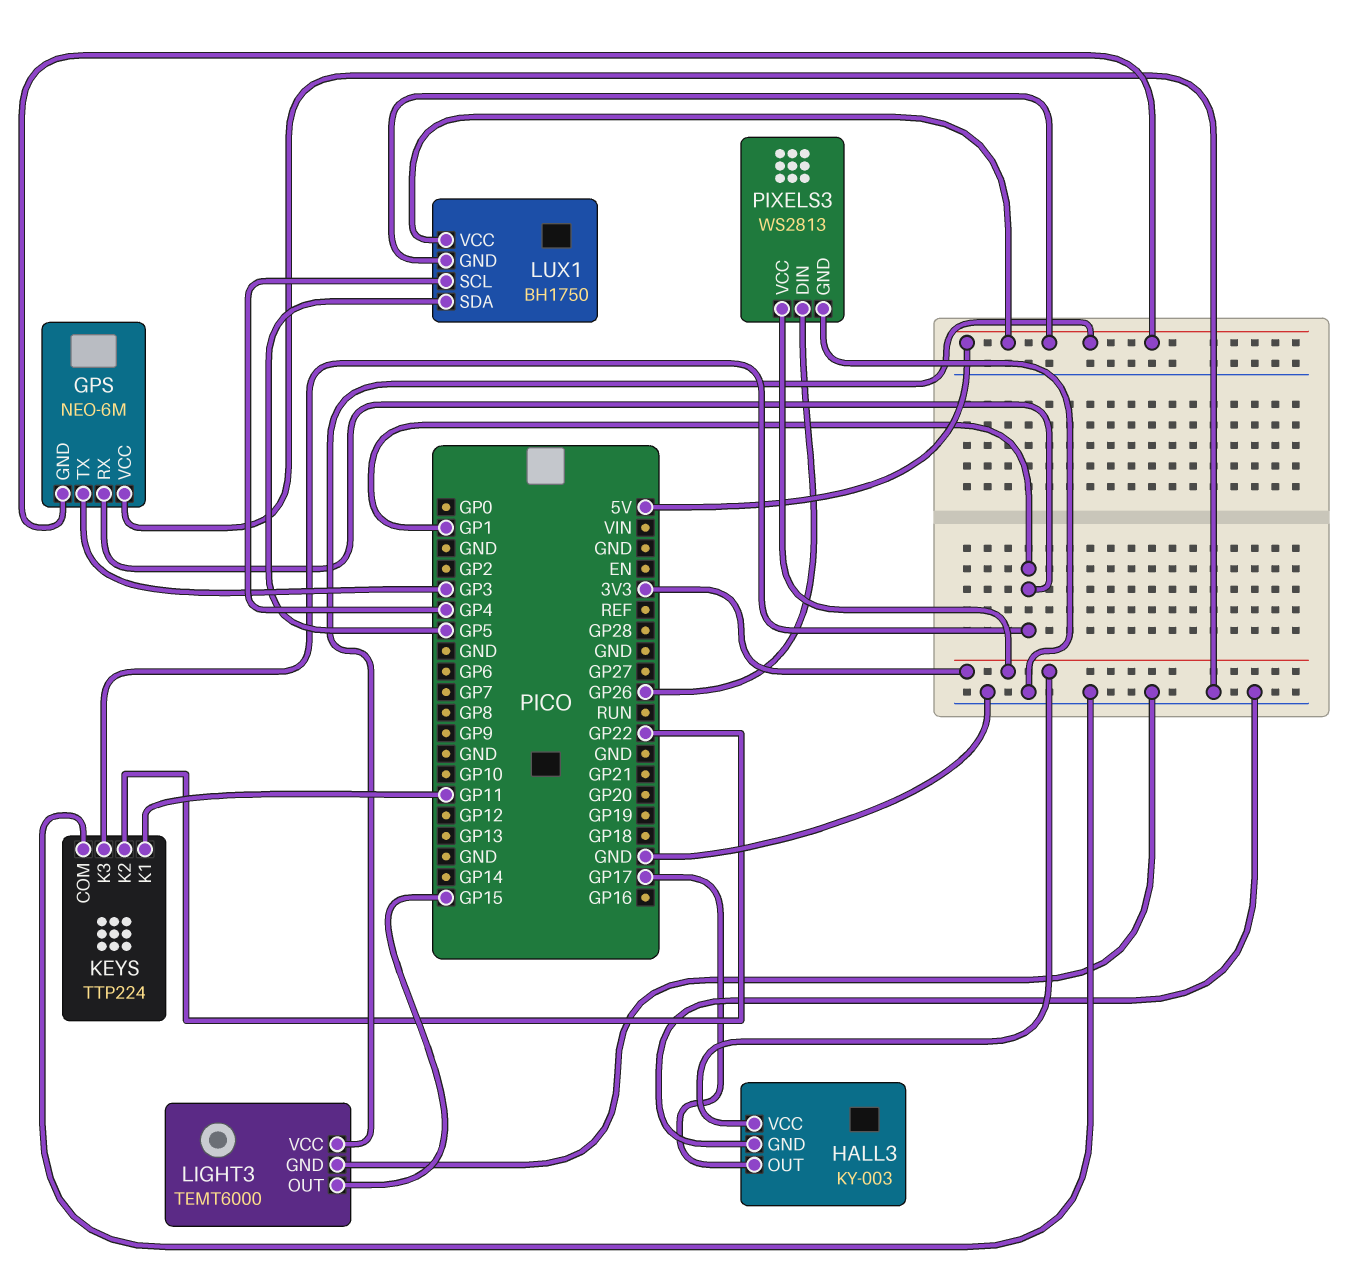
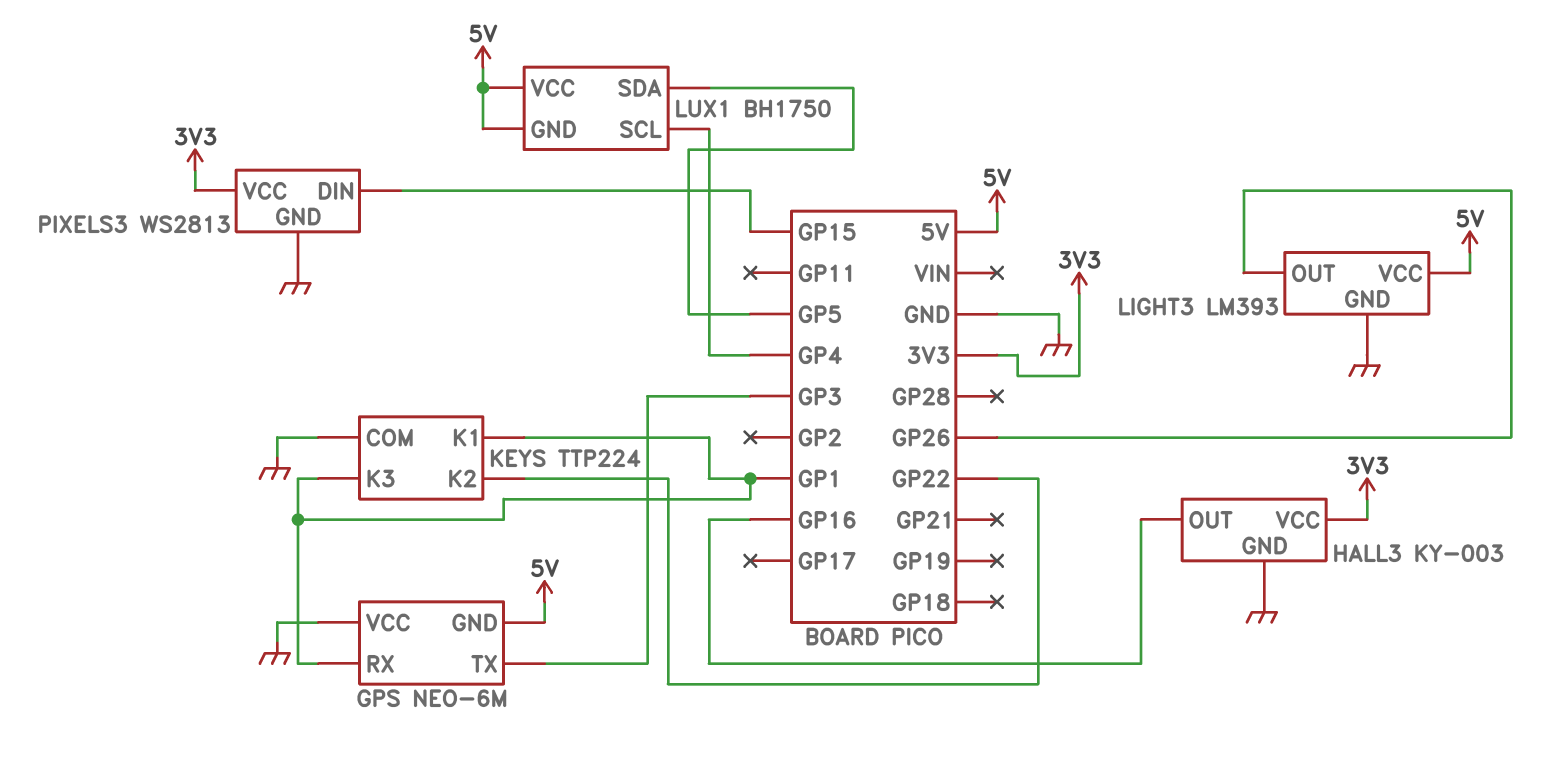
HALL3 pin OUT: GP17 -> GP16
KEYS pin K1: GP11 -> GP1
LIGHT3: TEMT6000 -> LM393
LIGHT3 pin OUT: GP15 -> GP26
PIXELS3 pin DIN: GP26 -> GP15

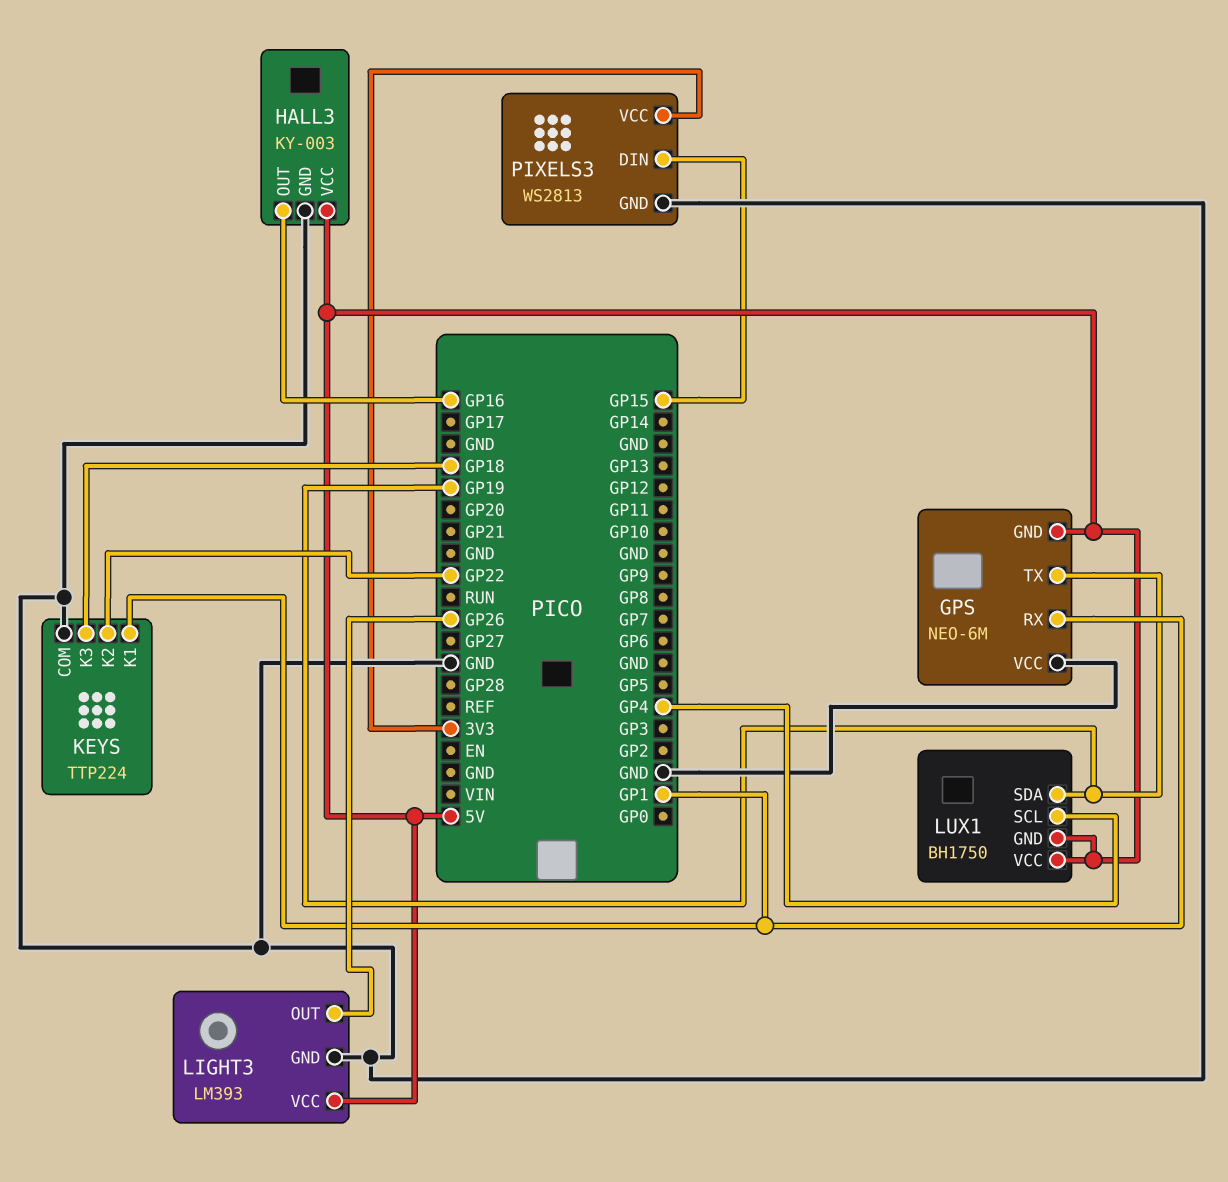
GPS pin TX: GP3 -> GP19
HALL3 pin VCC: 3V3 -> 5V
KEYS pin K3: GP1 -> GP18
LUX1 pin SDA: GP5 -> GP19

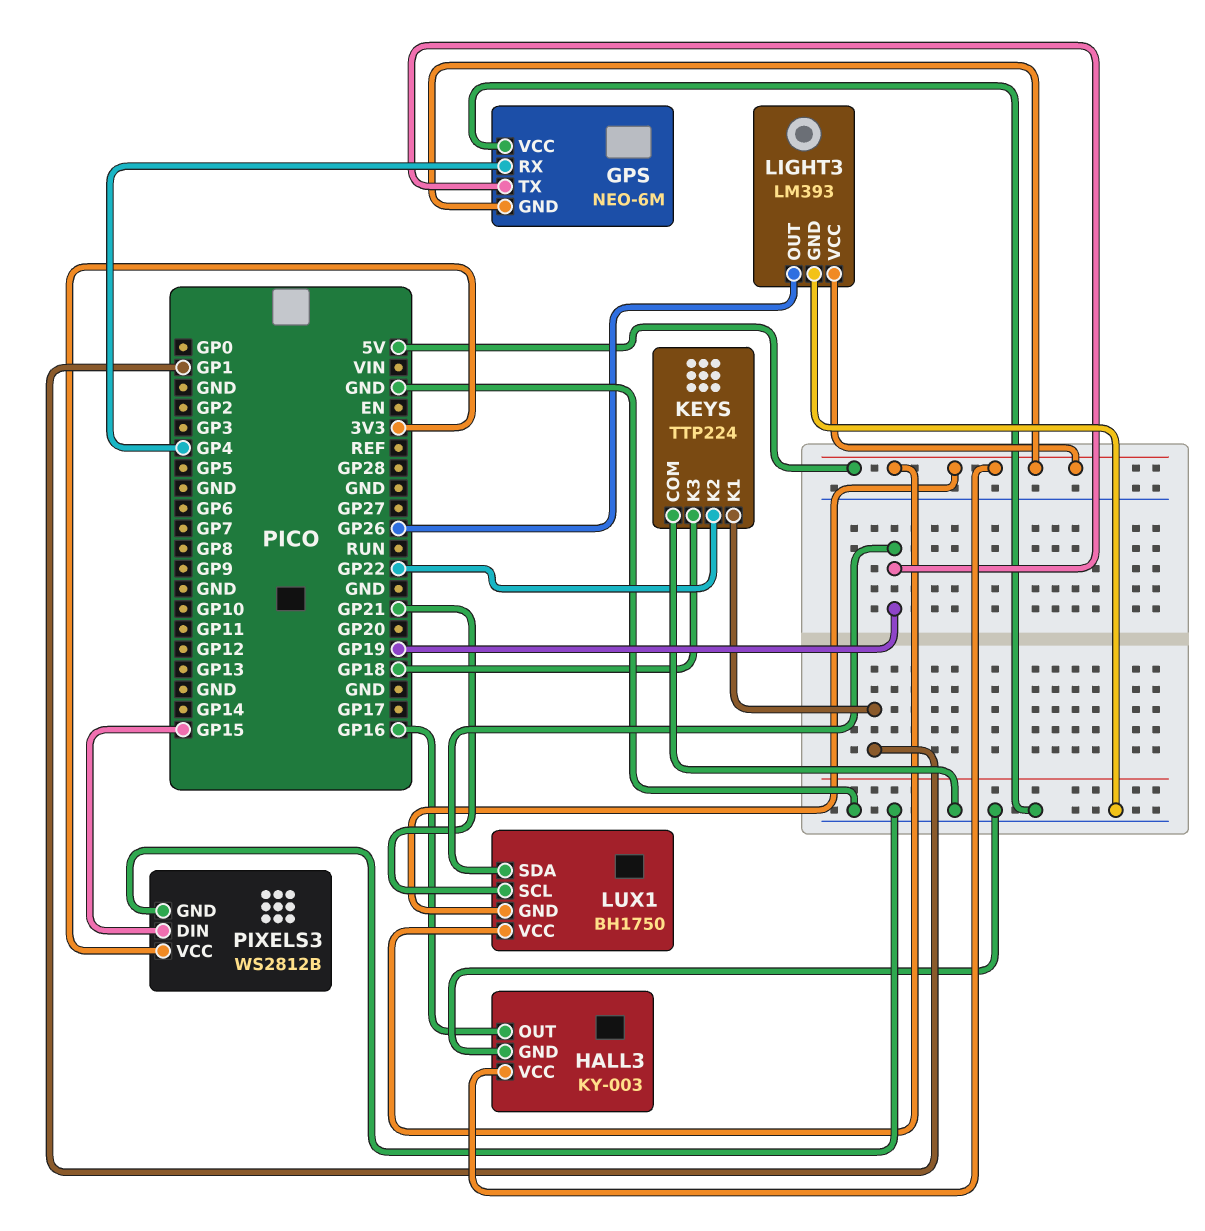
GPS pin RX: GP1 -> GP4
LUX1 pin SCL: GP4 -> GP21
PIXELS3: WS2813 -> WS2812B

